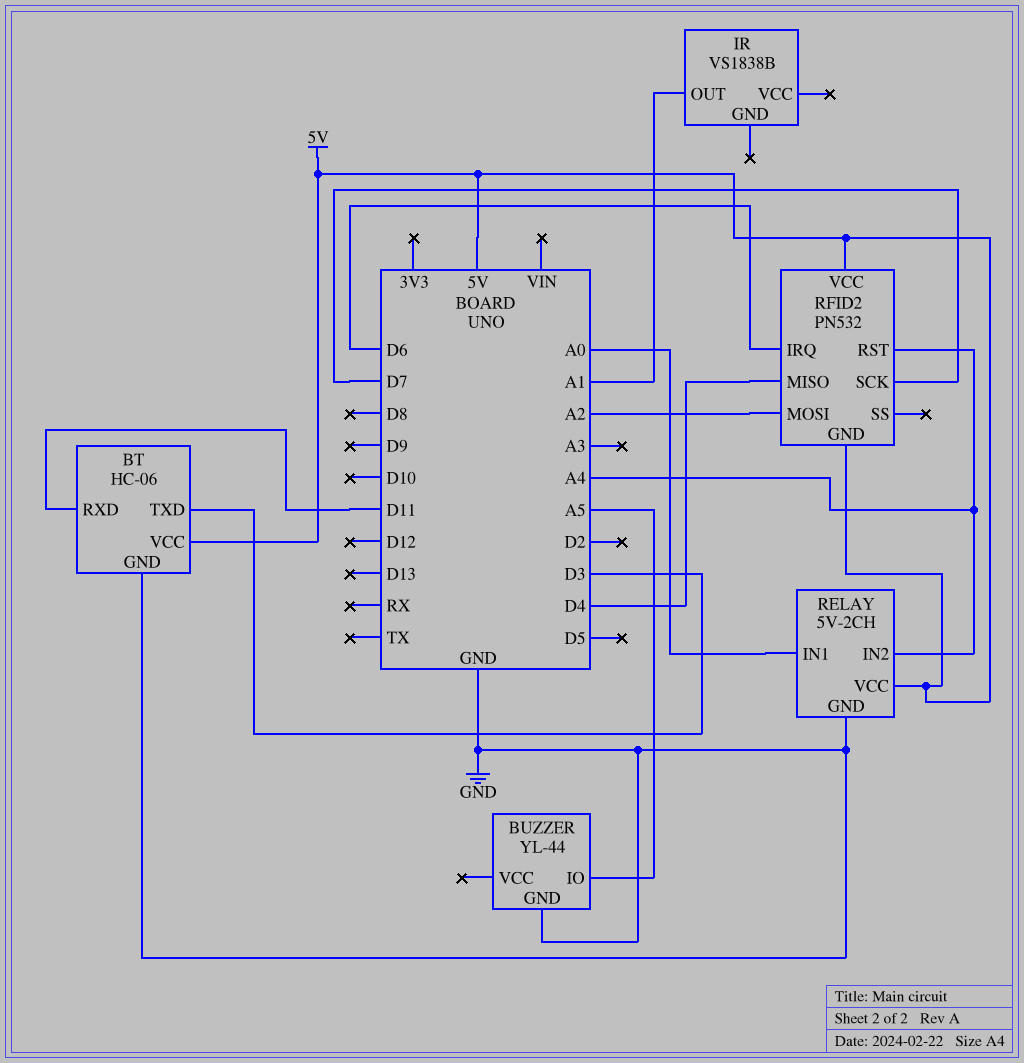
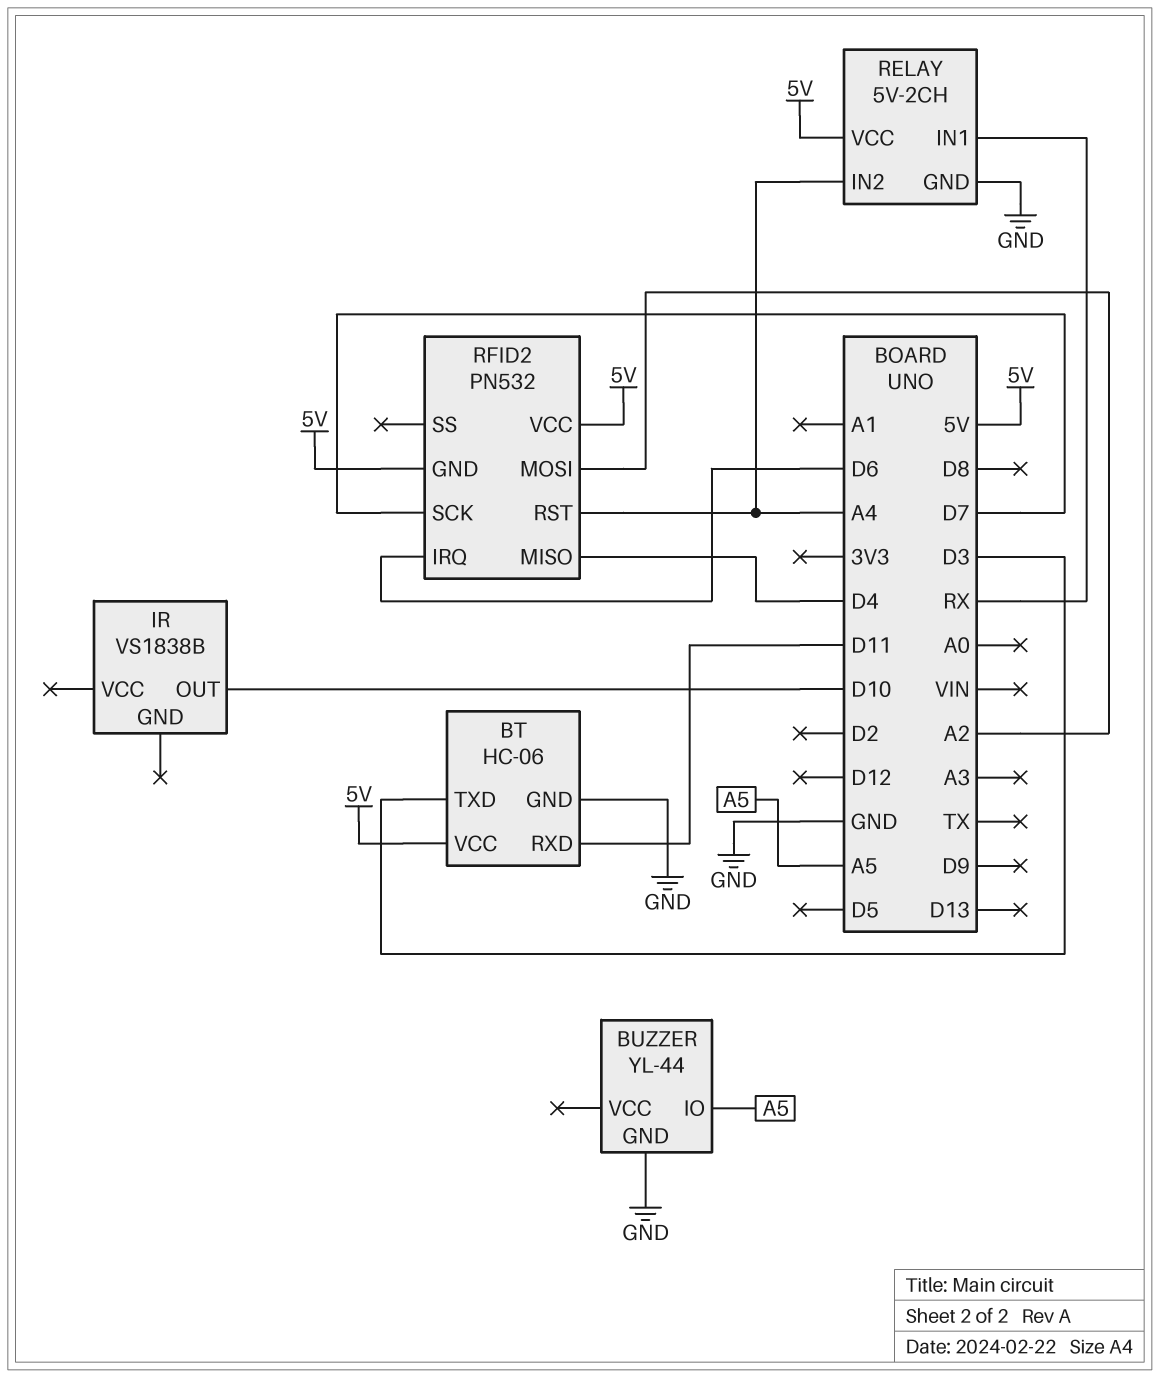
IR pin OUT: A1 -> D10
RELAY pin IN1: A0 -> RX

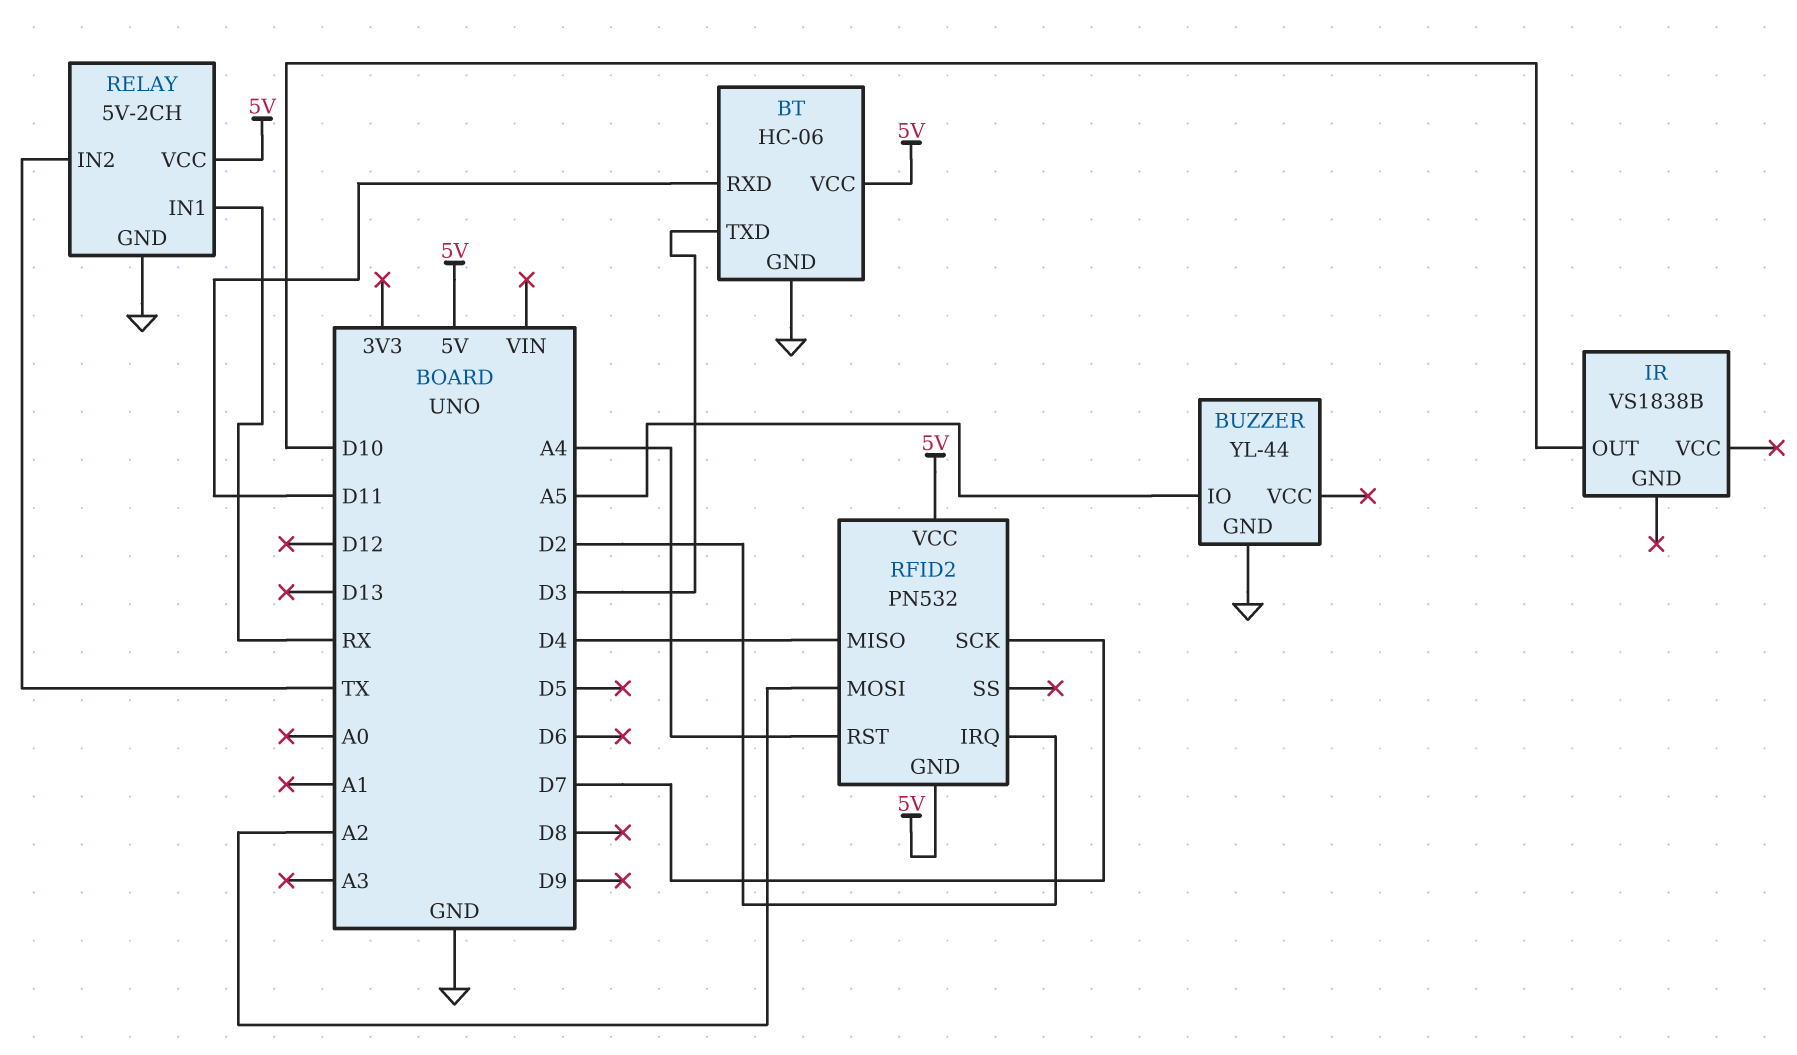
RELAY pin IN2: A4 -> TX
RFID2 pin IRQ: D6 -> D2

